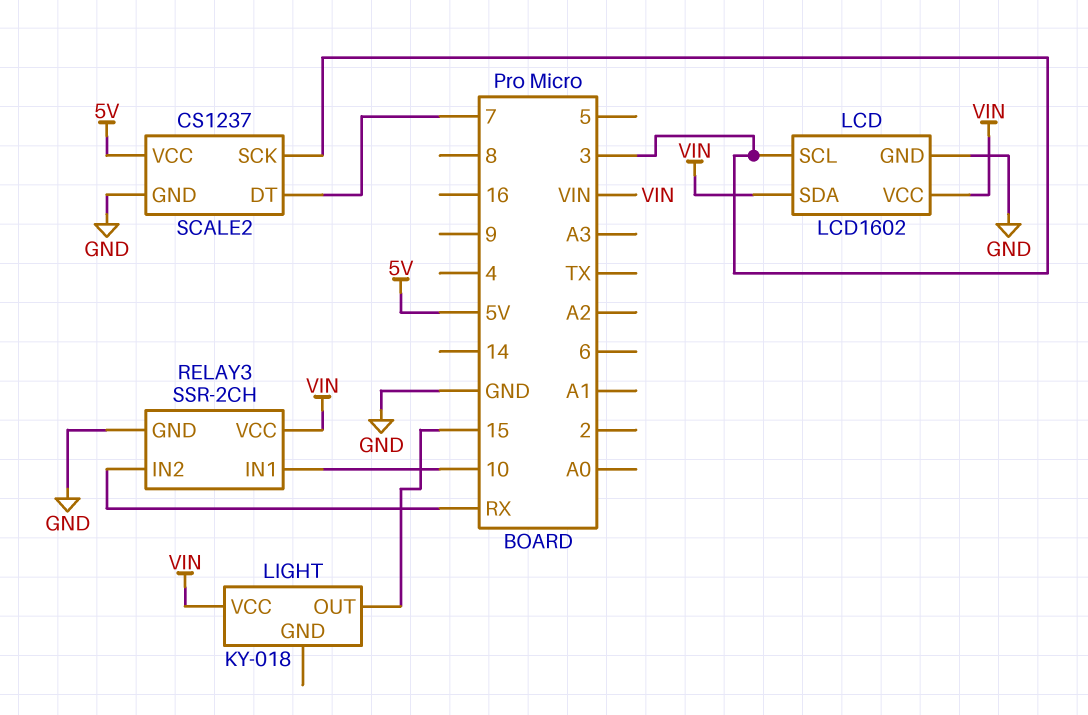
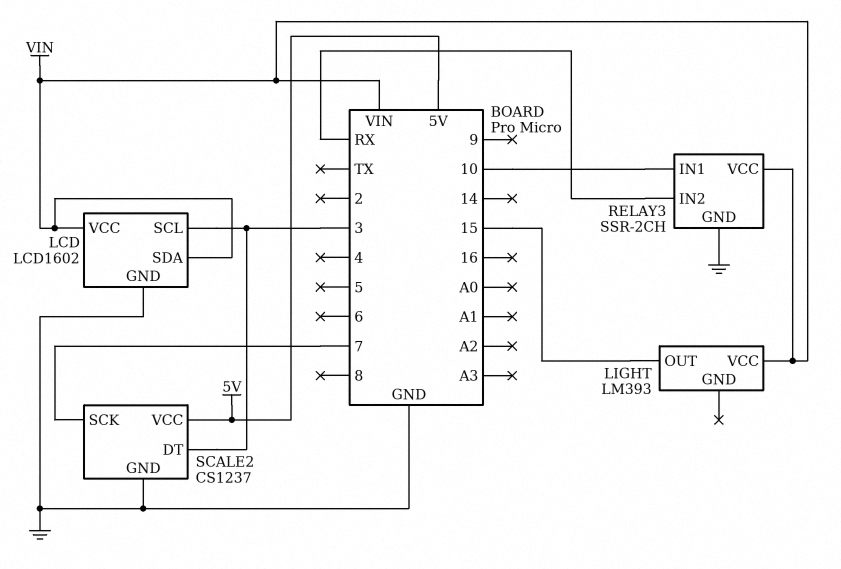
LIGHT: KY-018 -> LM393
SCALE2 pin DT: 7 -> 3
SCALE2 pin SCK: 3 -> 7

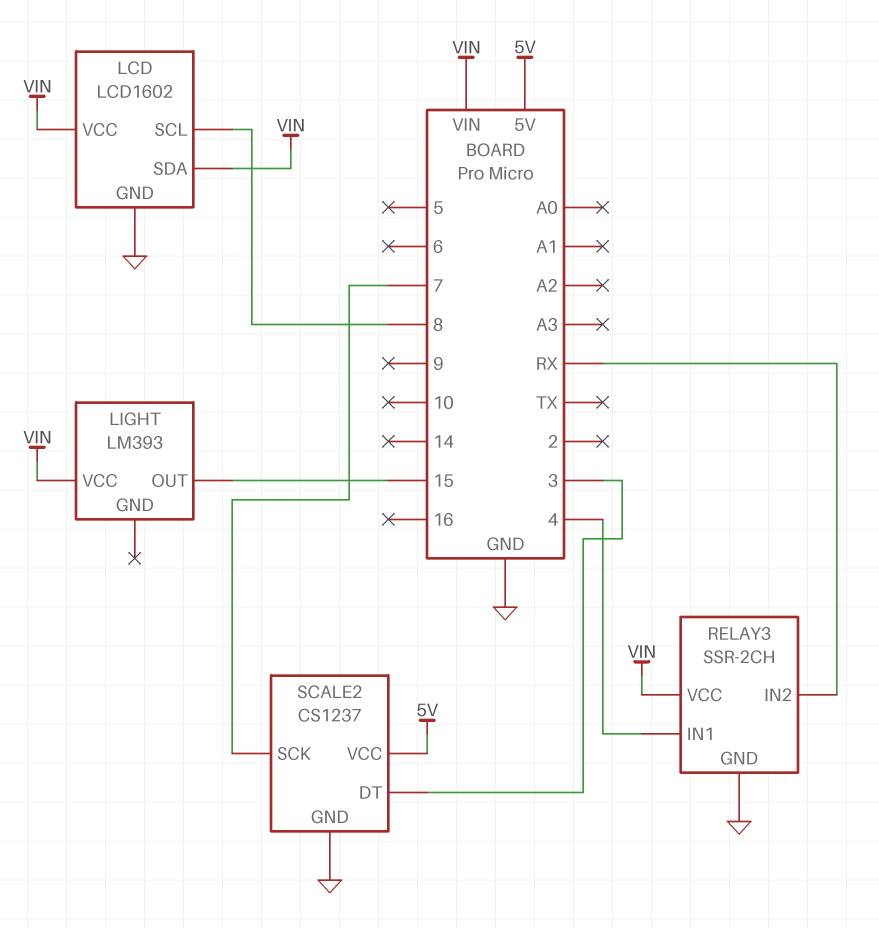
LCD pin SCL: 3 -> 8
RELAY3 pin IN1: 10 -> 4

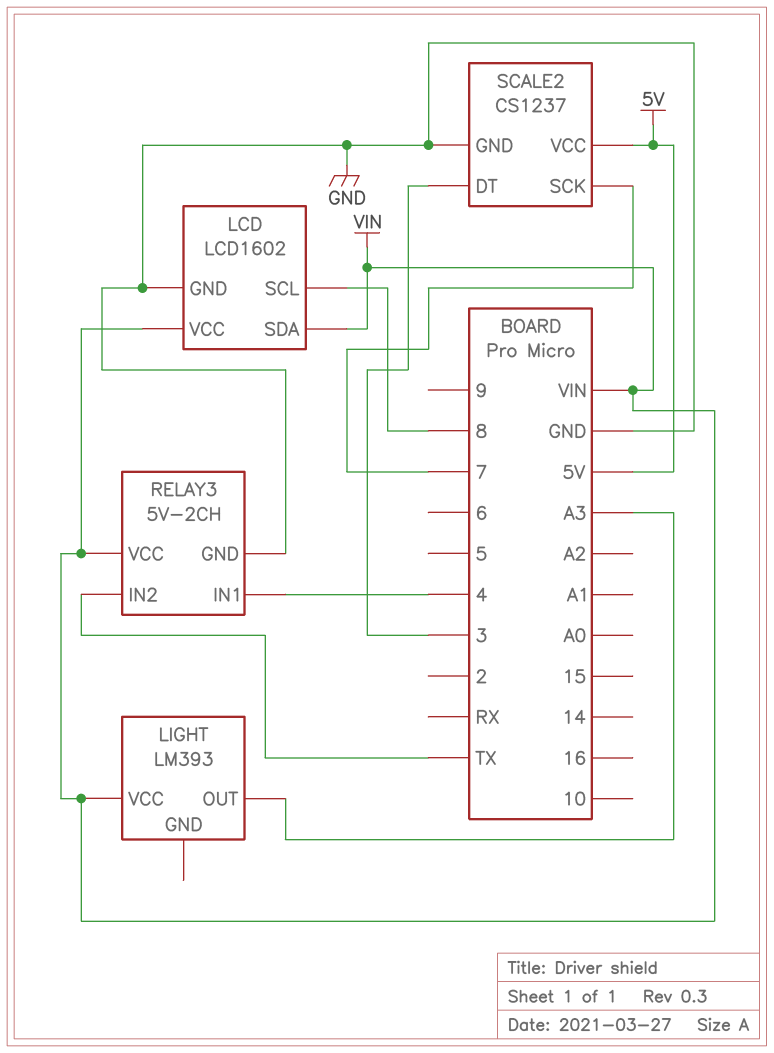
LIGHT pin OUT: 15 -> A3
RELAY3: SSR-2CH -> 5V-2CH
RELAY3 pin IN2: RX -> TX

